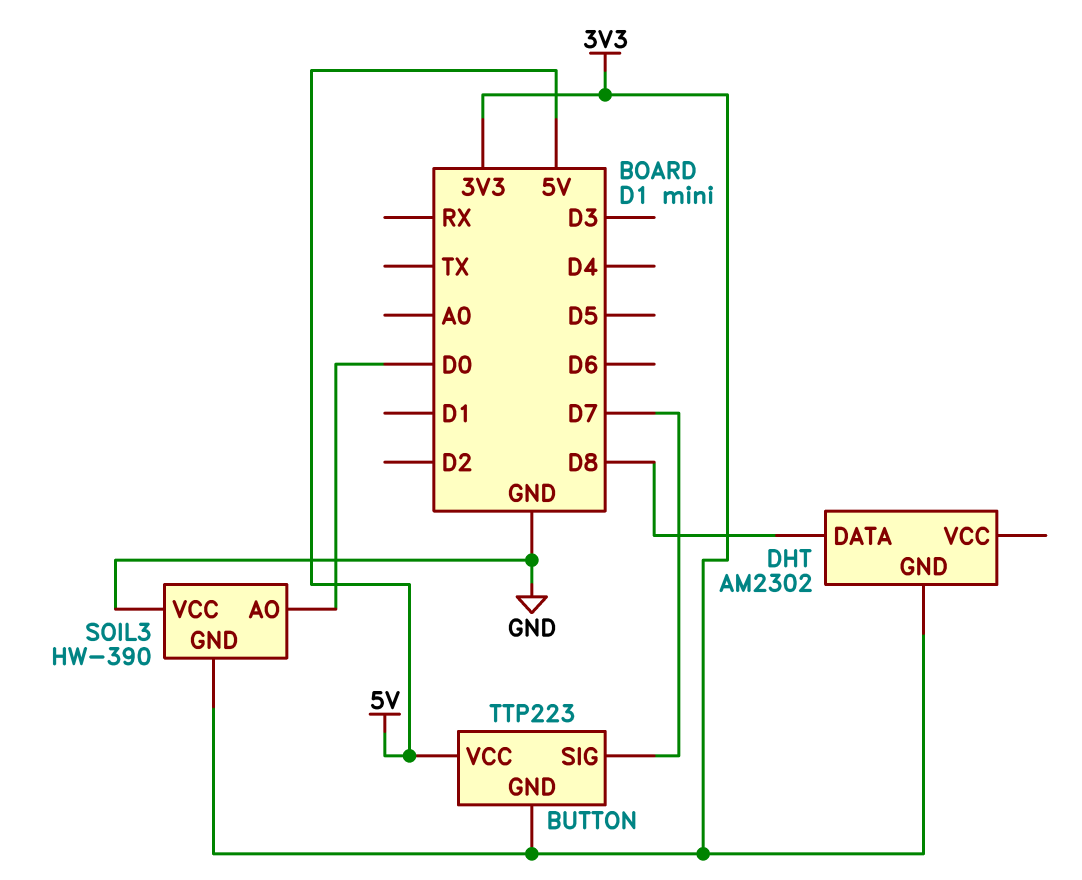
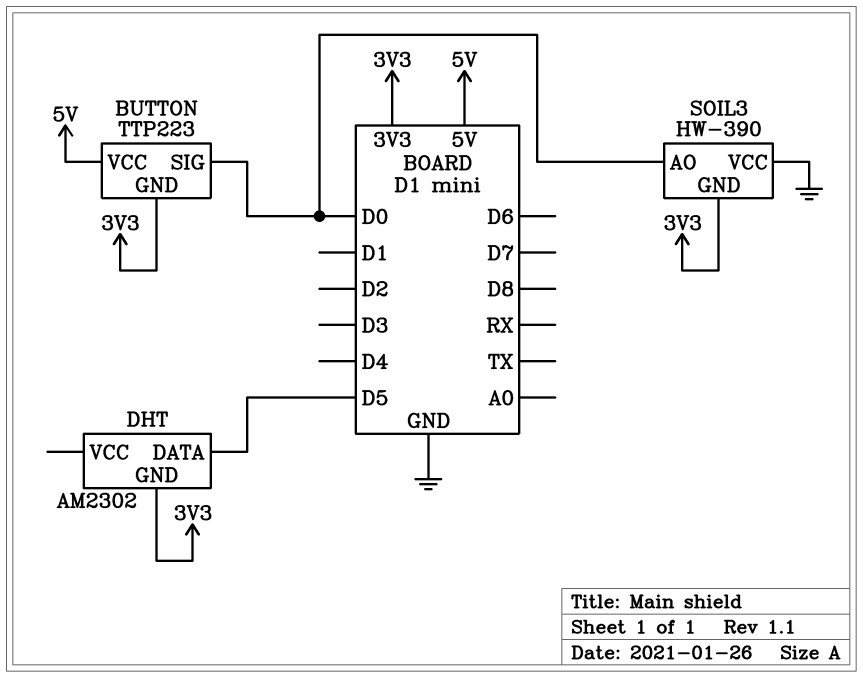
BUTTON pin SIG: D7 -> D0
DHT pin DATA: D8 -> D5

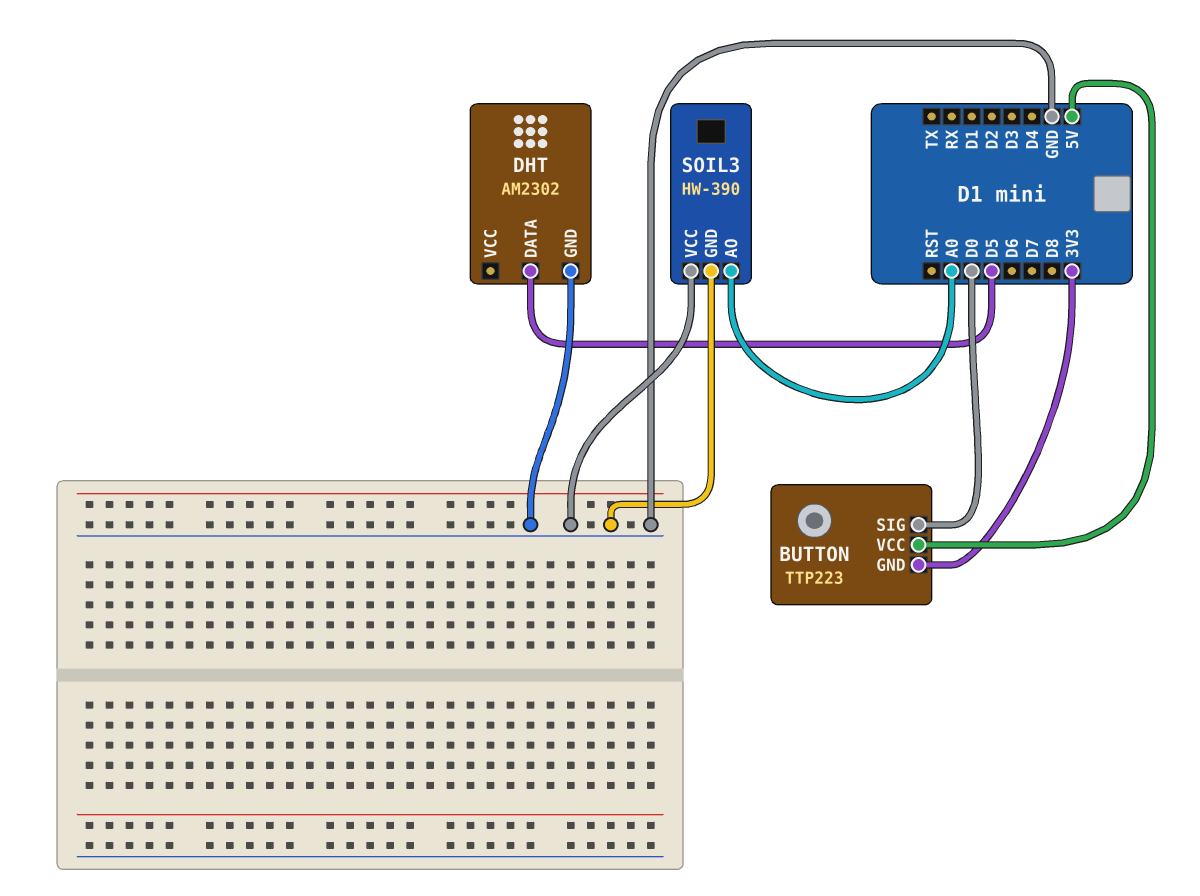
DHT pin GND: 3V3 -> GND
SOIL3 pin AO: D0 -> A0
SOIL3 pin GND: 3V3 -> GND

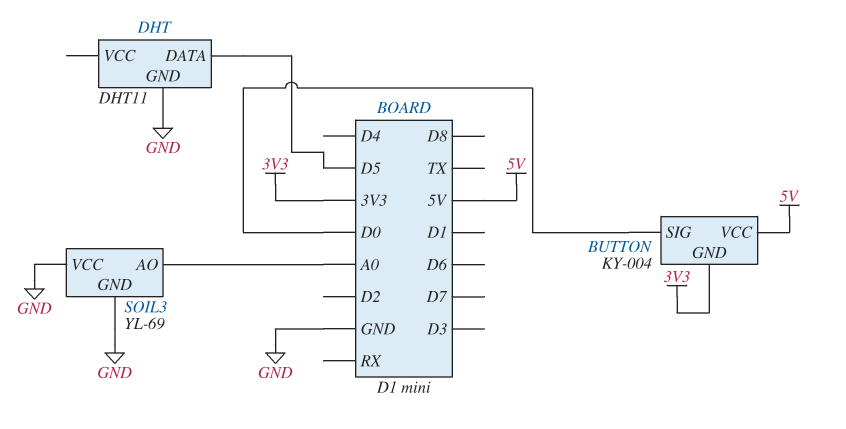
BUTTON: TTP223 -> KY-004
DHT: AM2302 -> DHT11
SOIL3: HW-390 -> YL-69

